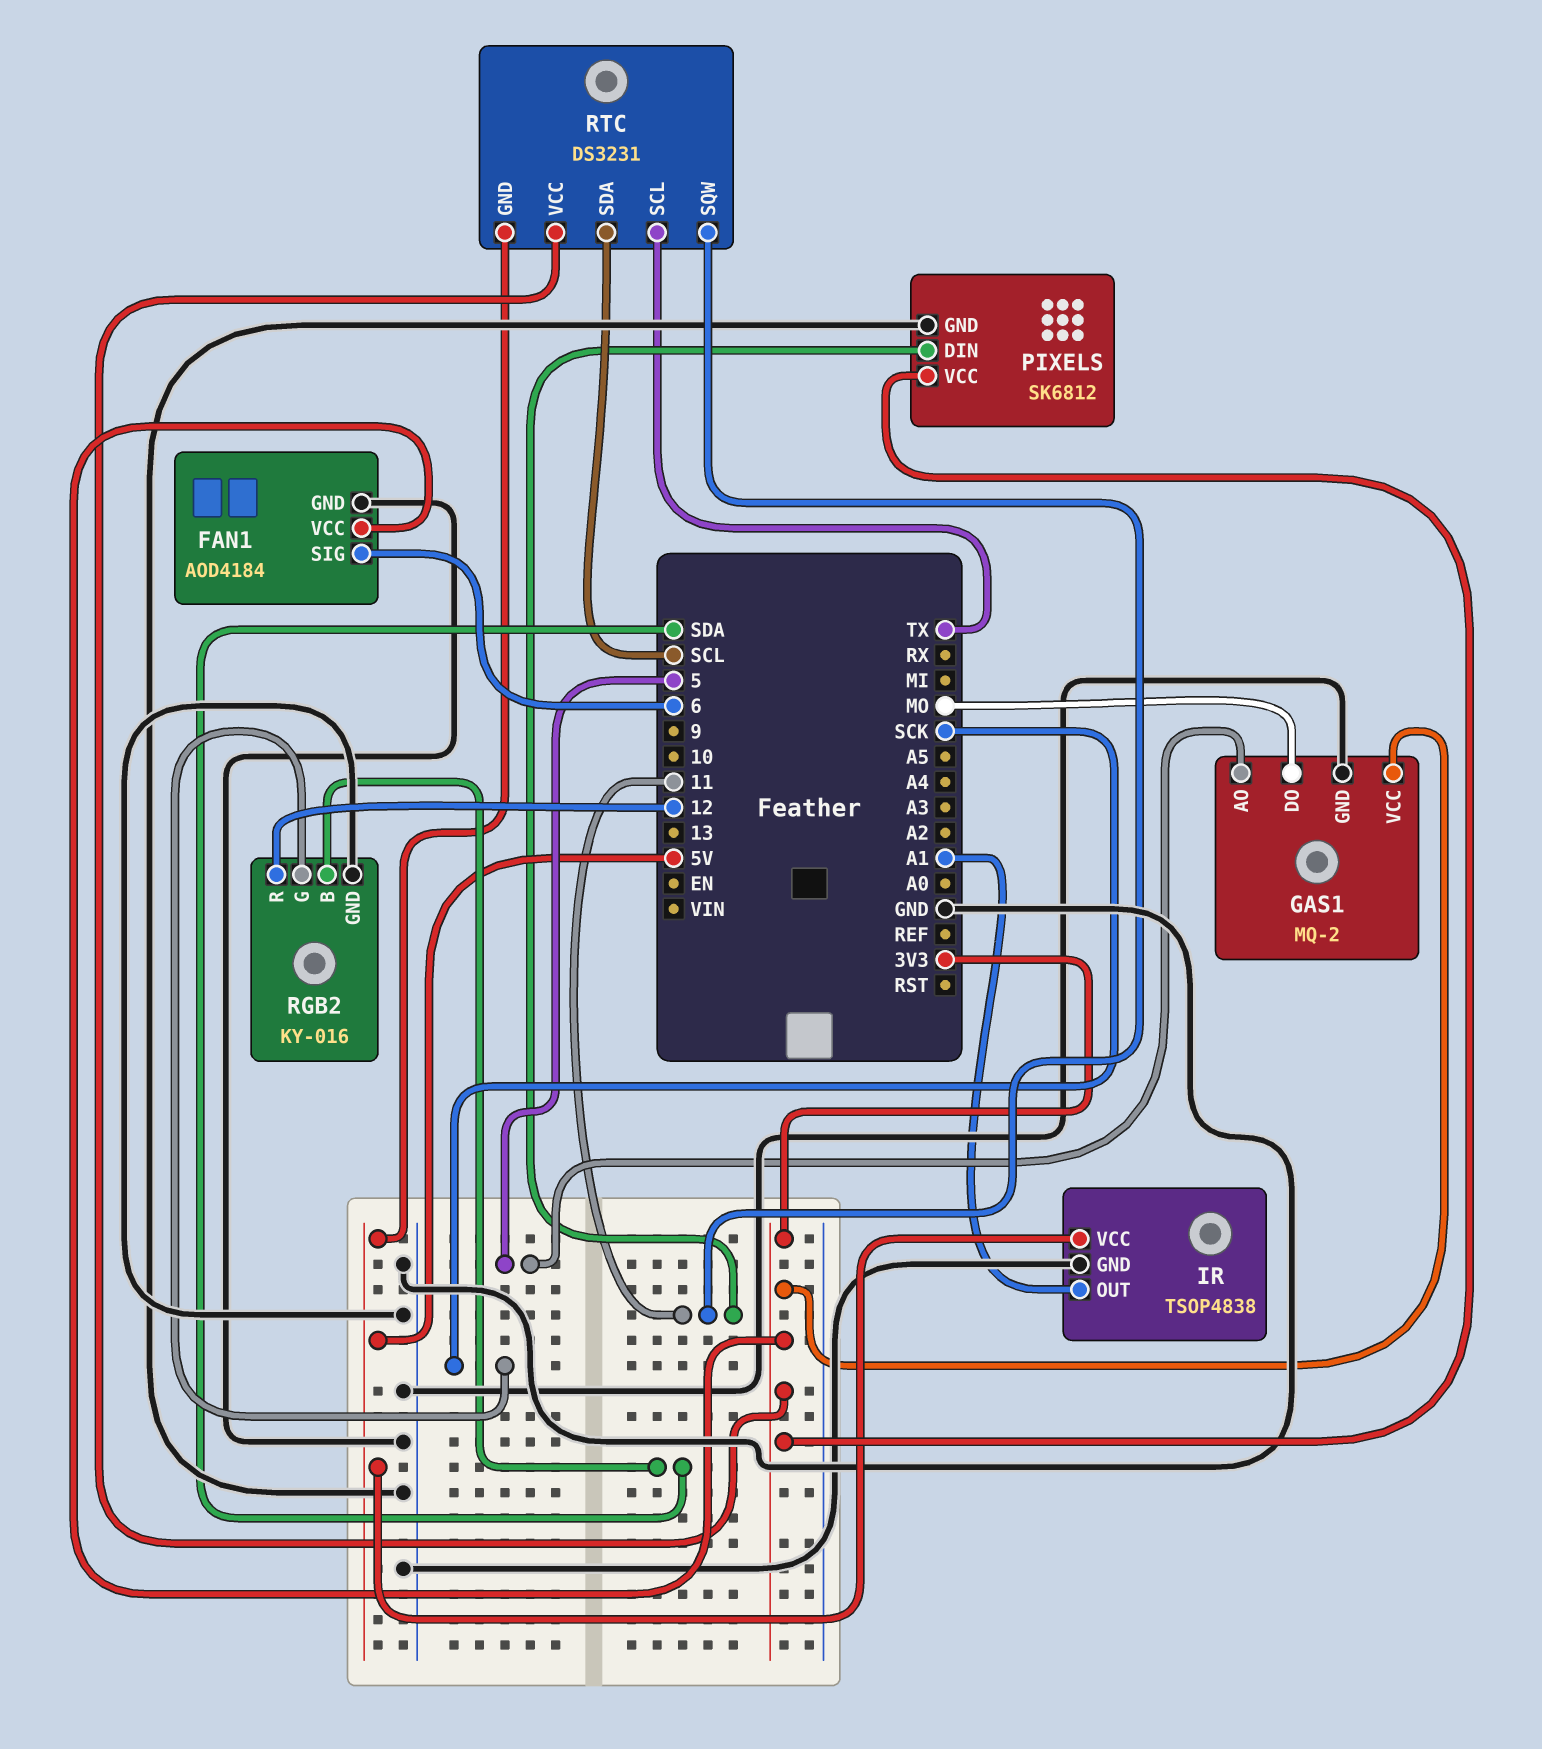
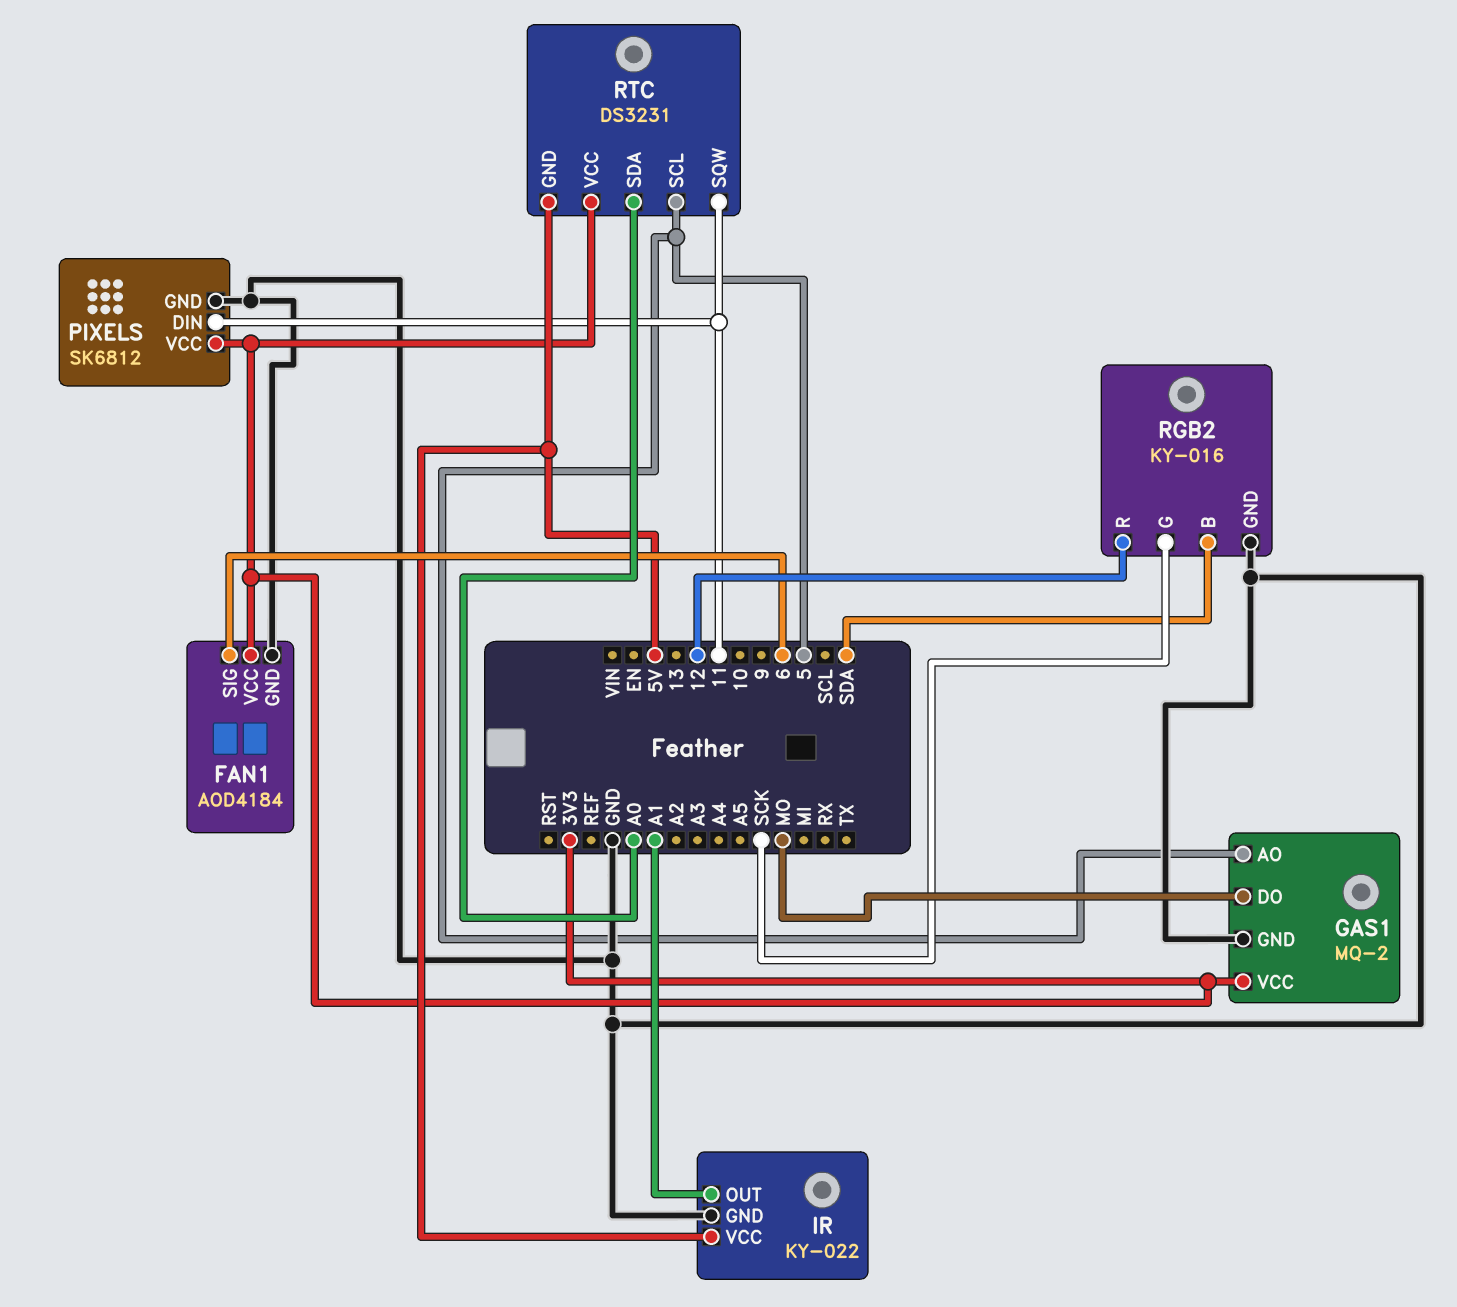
IR: TSOP4838 -> KY-022
RTC pin SCL: TX -> 5
RTC pin SDA: SCL -> A0

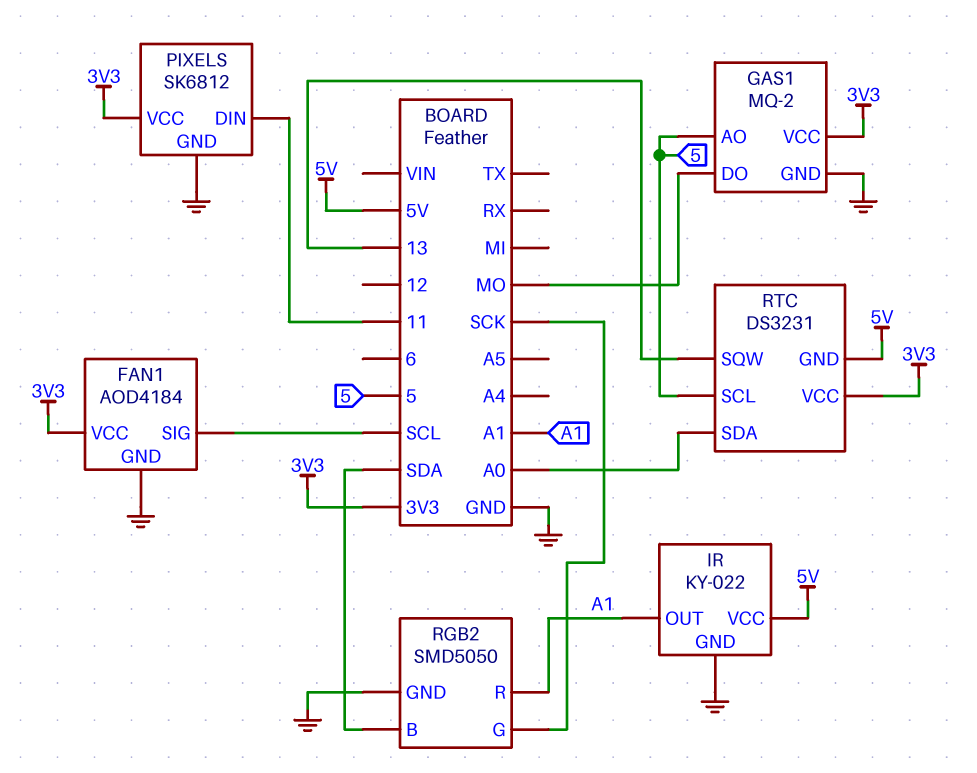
FAN1 pin SIG: 6 -> SCL
RGB2: KY-016 -> SMD5050
RGB2 pin R: 12 -> A1
RTC pin SQW: 11 -> 13

